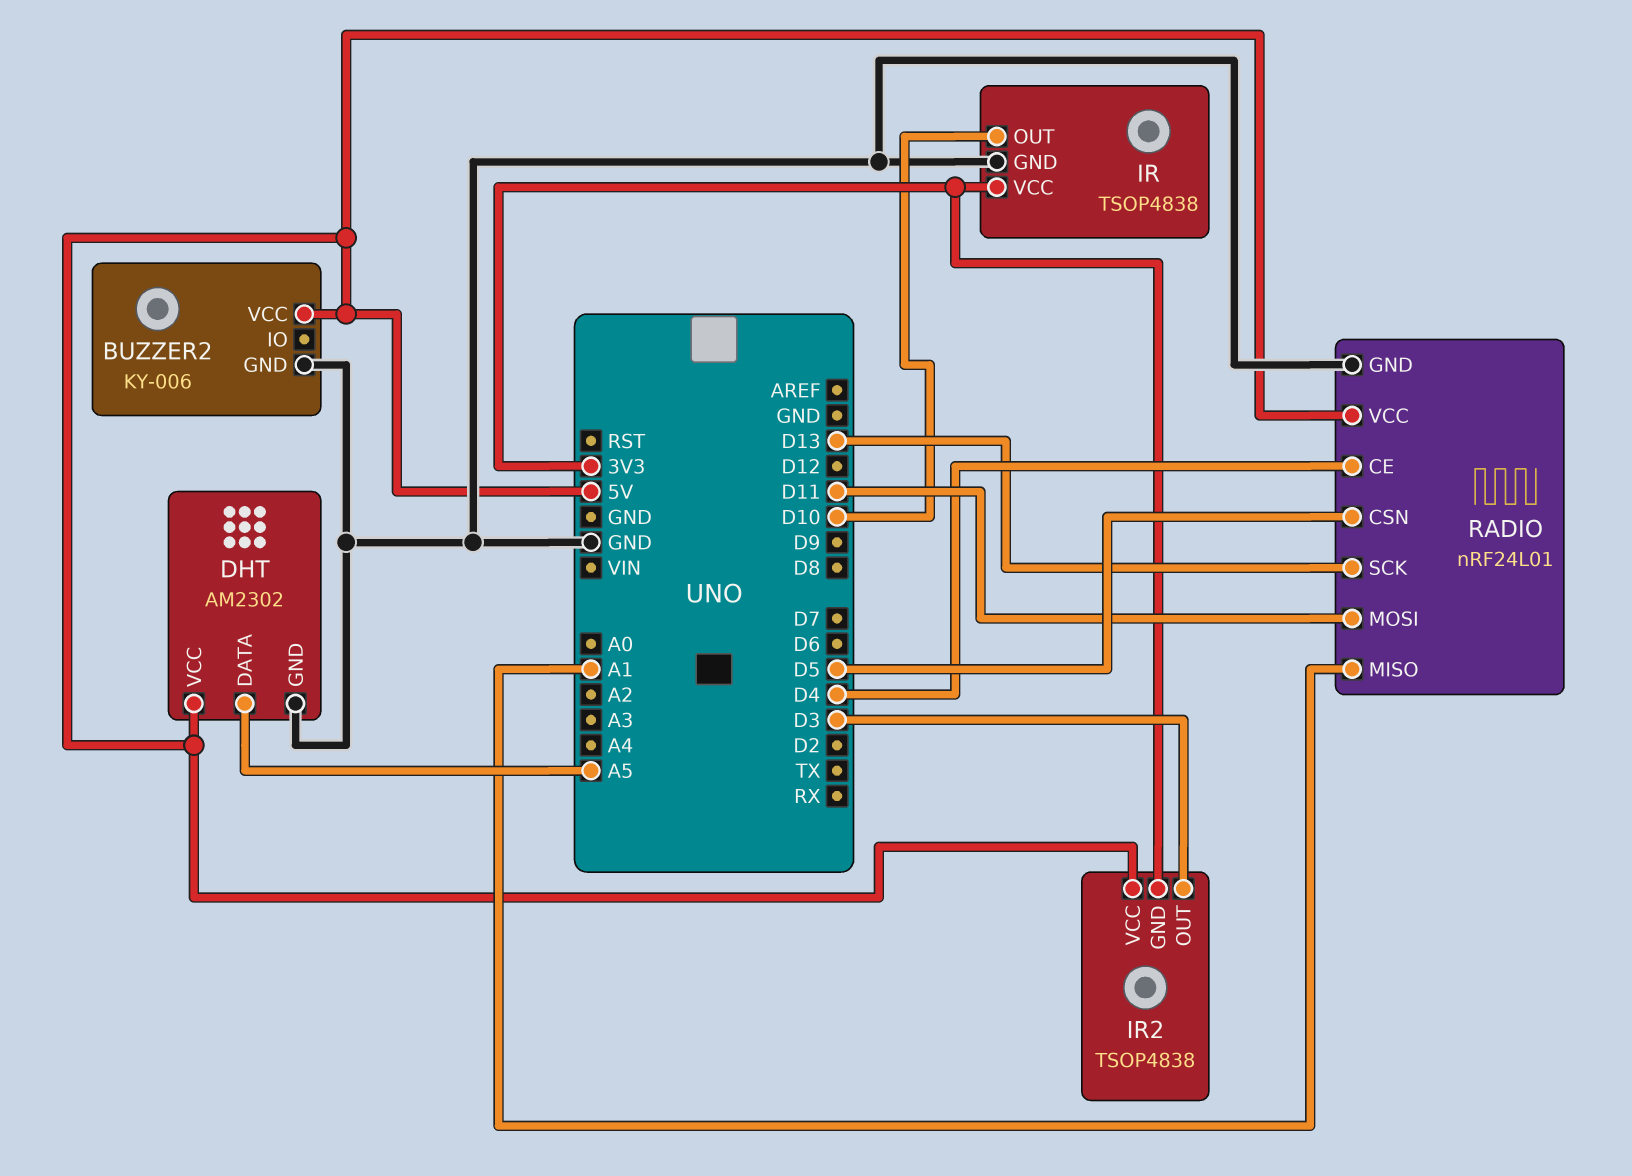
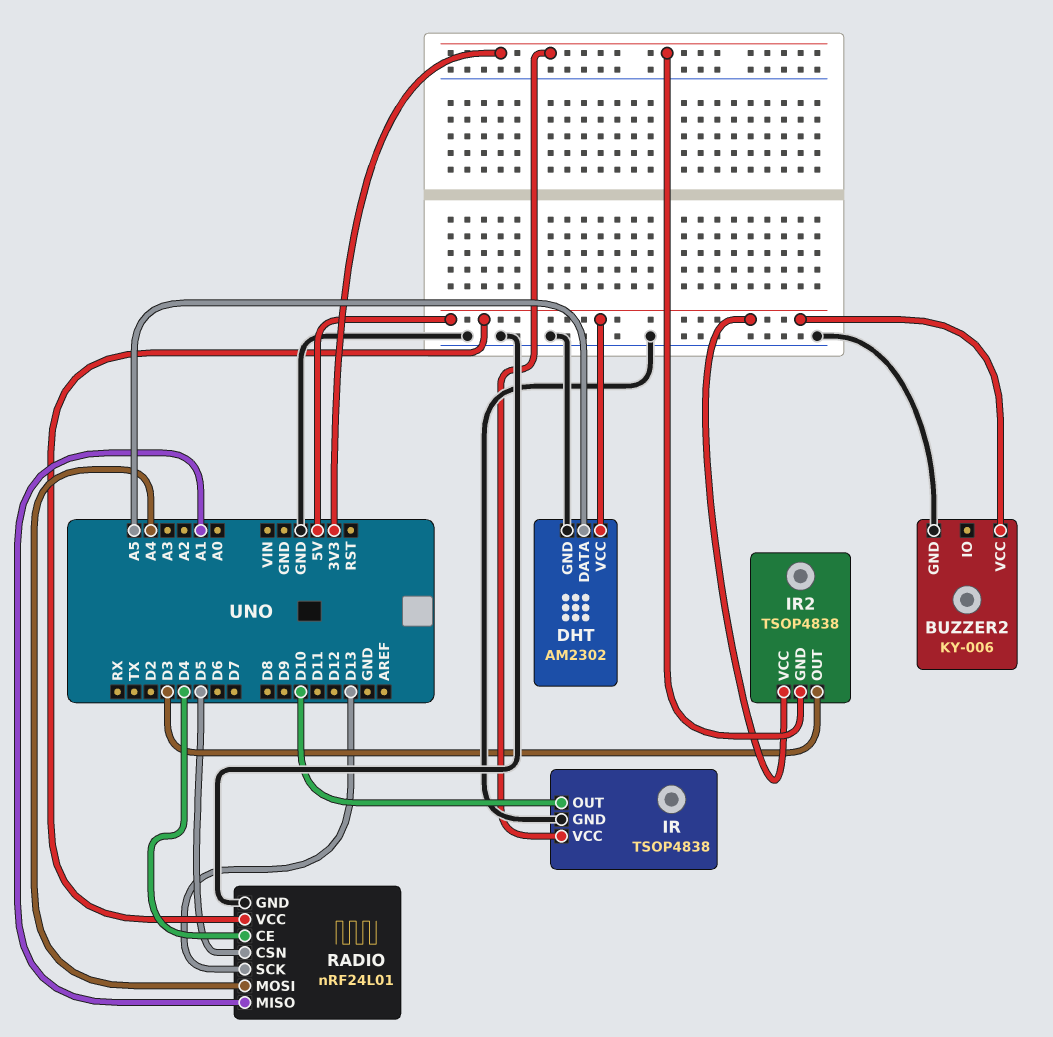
RADIO pin MOSI: D11 -> A4

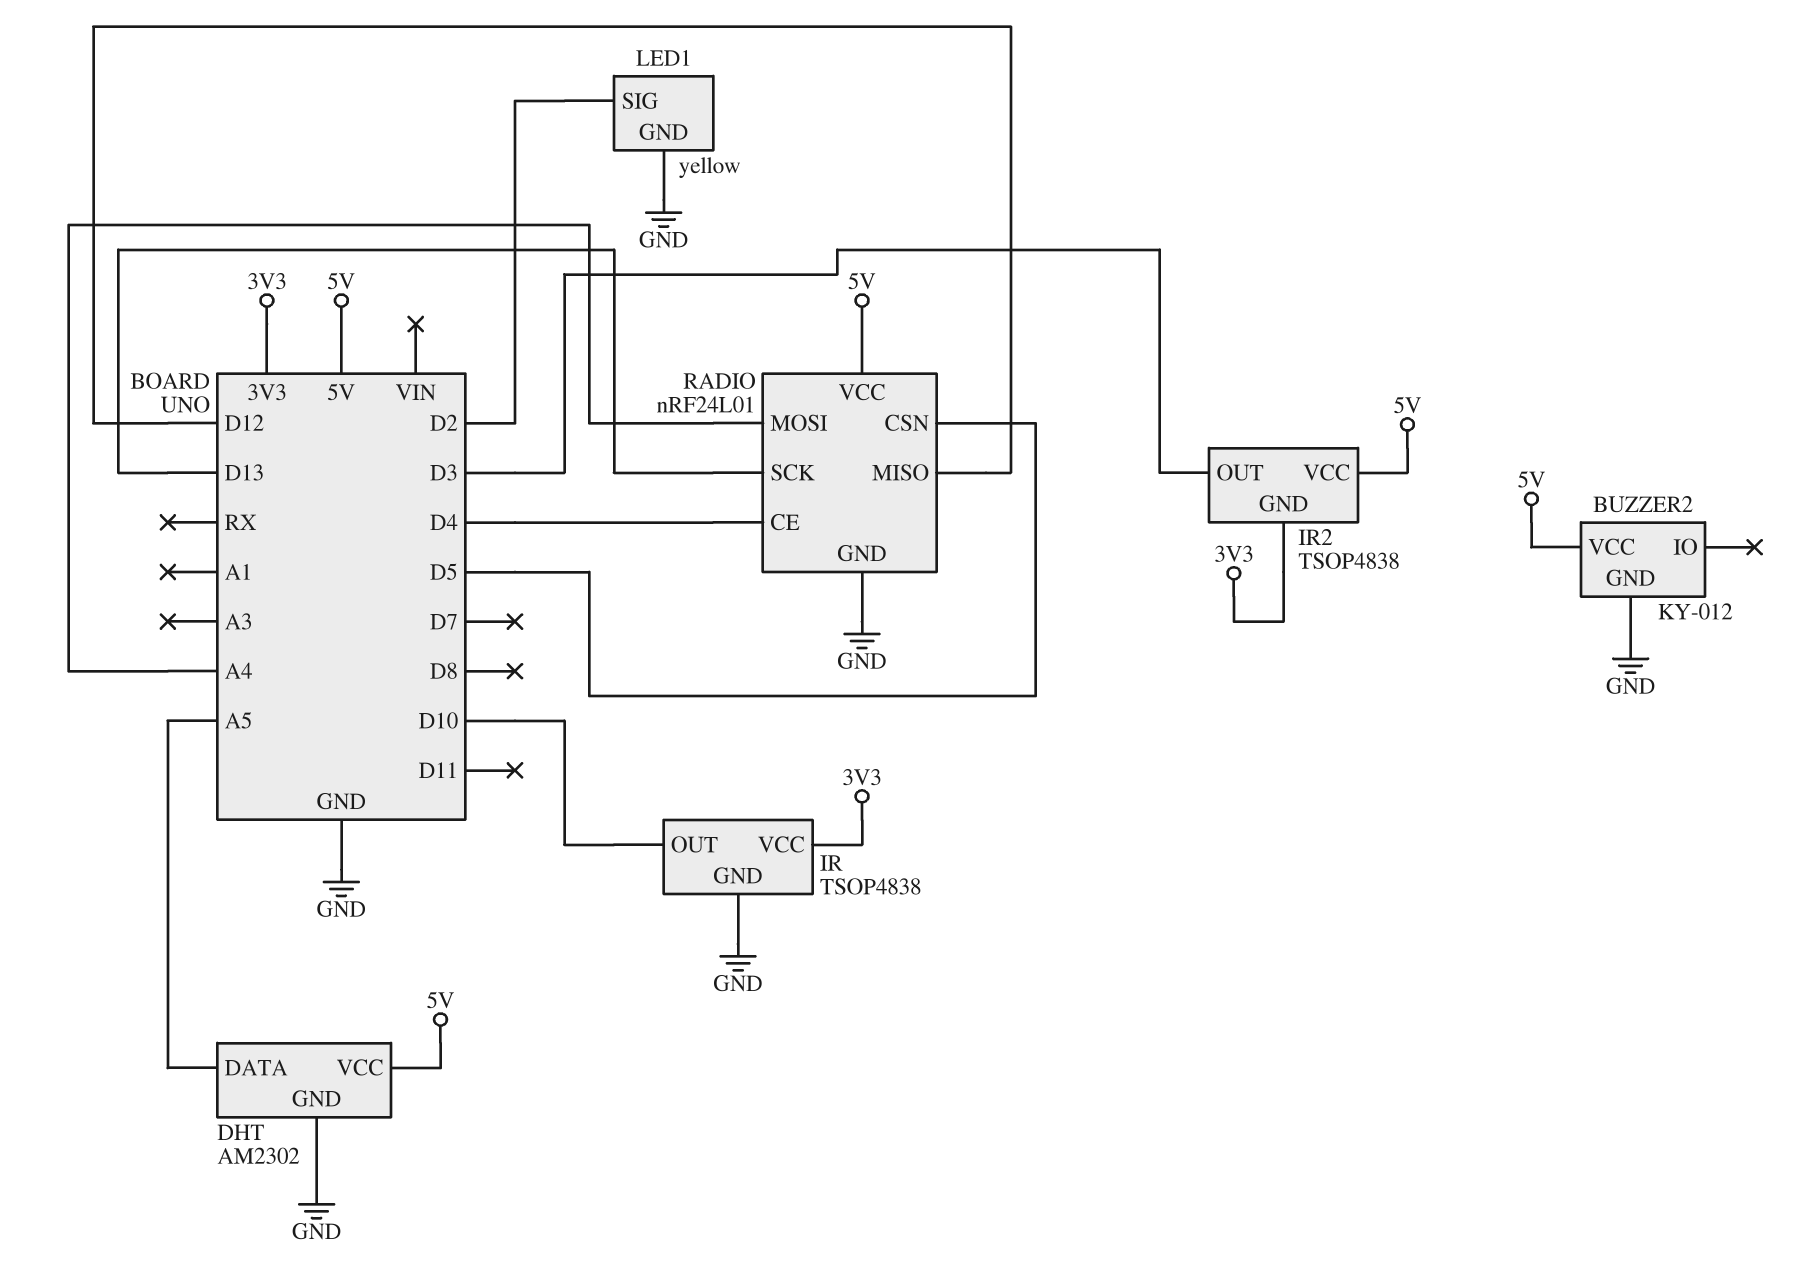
BUZZER2: KY-006 -> KY-012
LED1: none -> yellow
LED1 pin GND: none -> GND
LED1 pin SIG: none -> D2
RADIO pin MISO: A1 -> D12

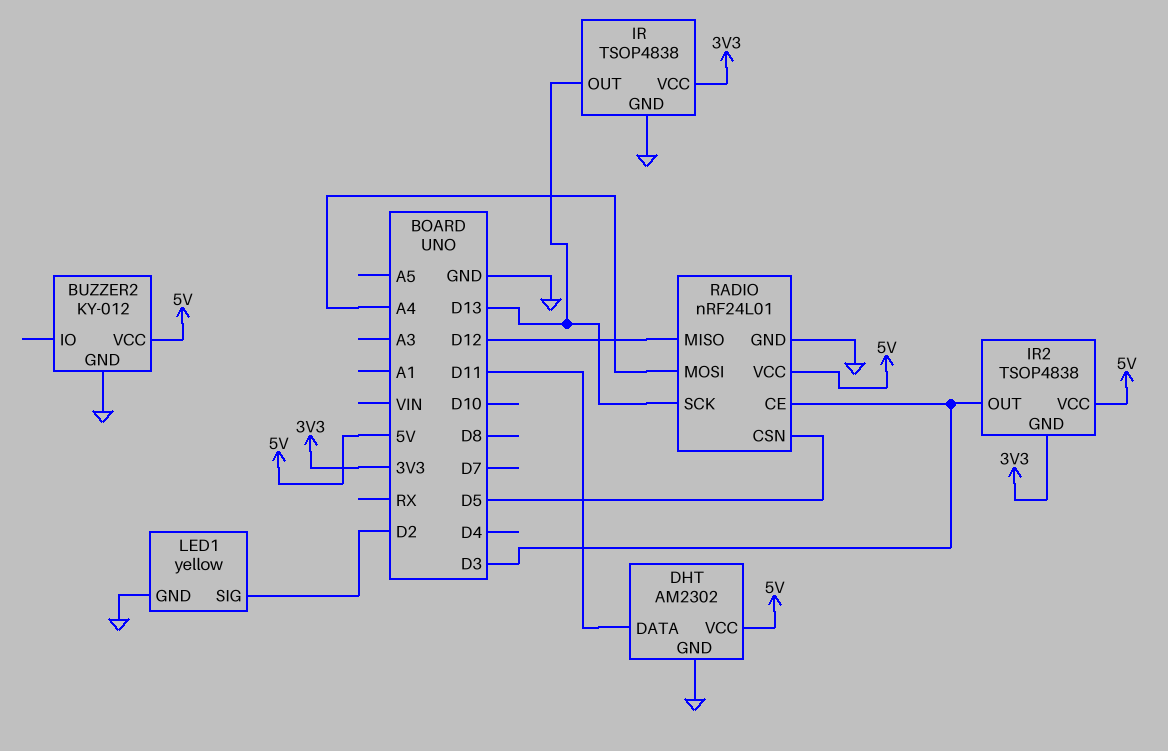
DHT pin DATA: A5 -> D11
IR pin OUT: D10 -> D13
RADIO pin CE: D4 -> D3

